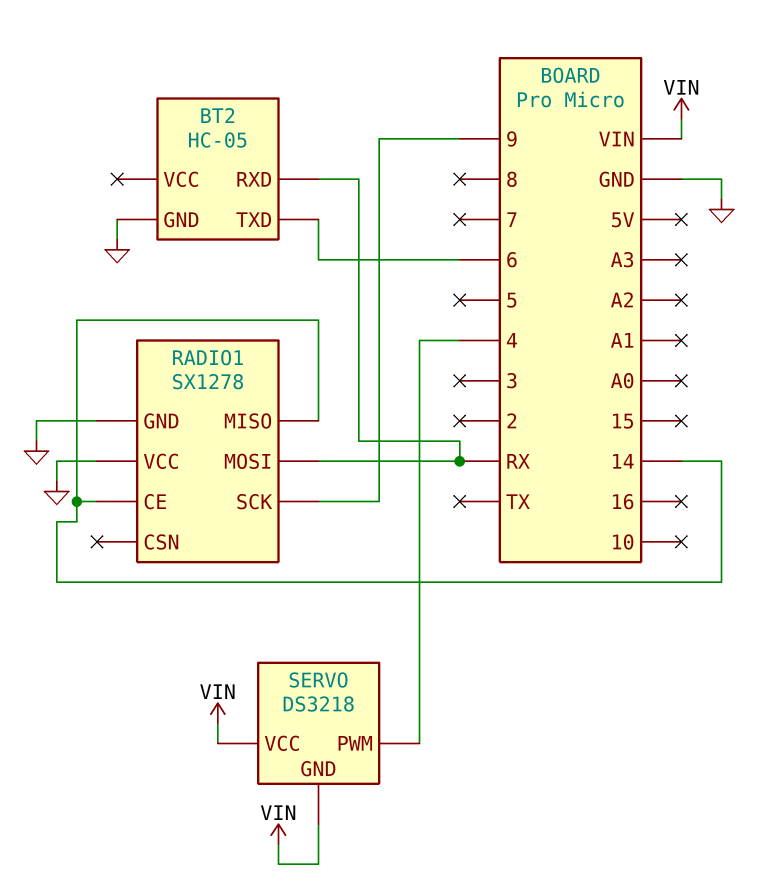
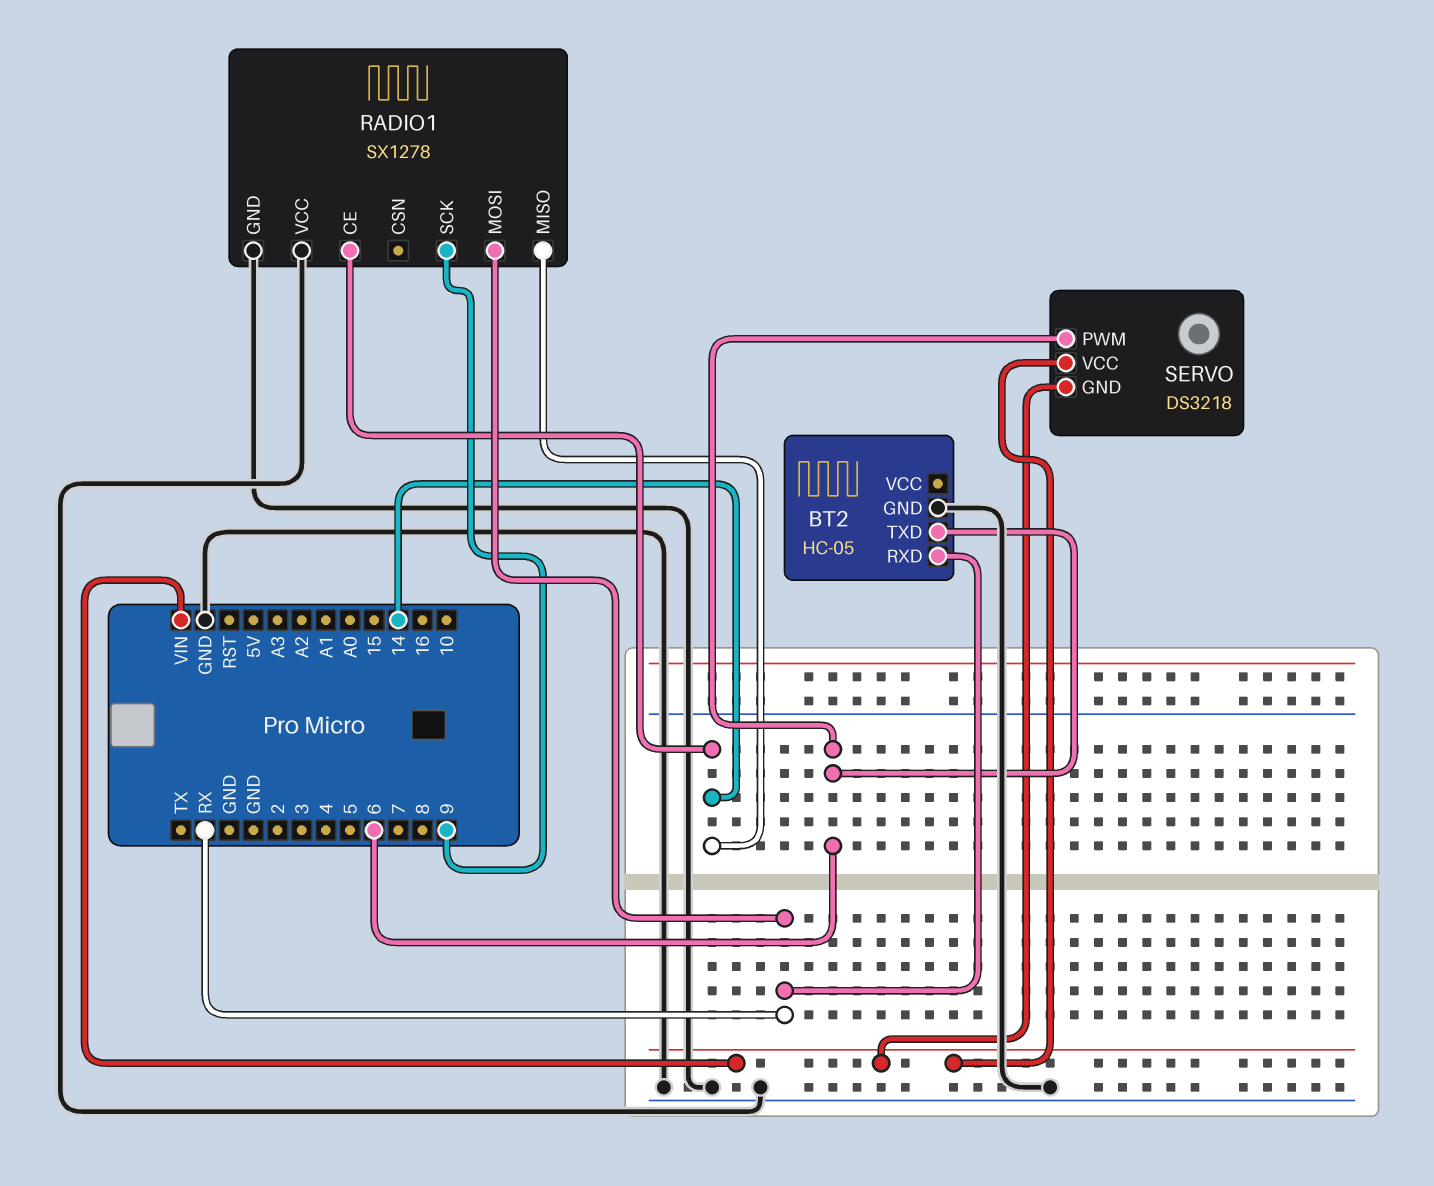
SERVO pin PWM: 4 -> 6

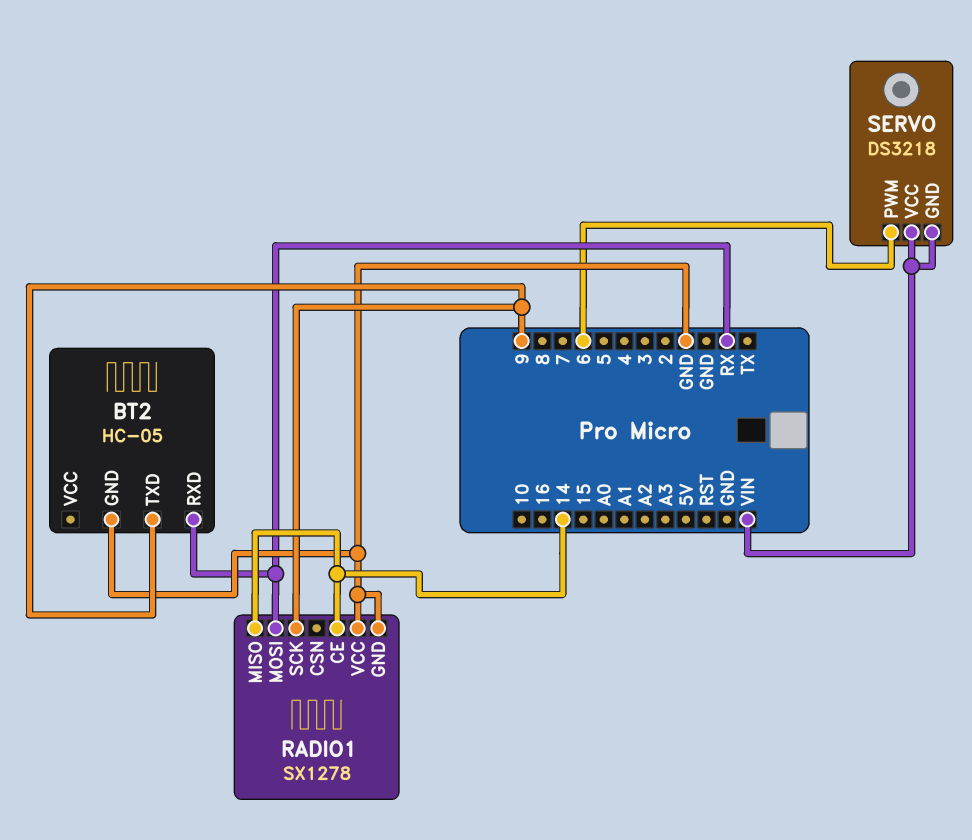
BT2 pin TXD: 6 -> 9

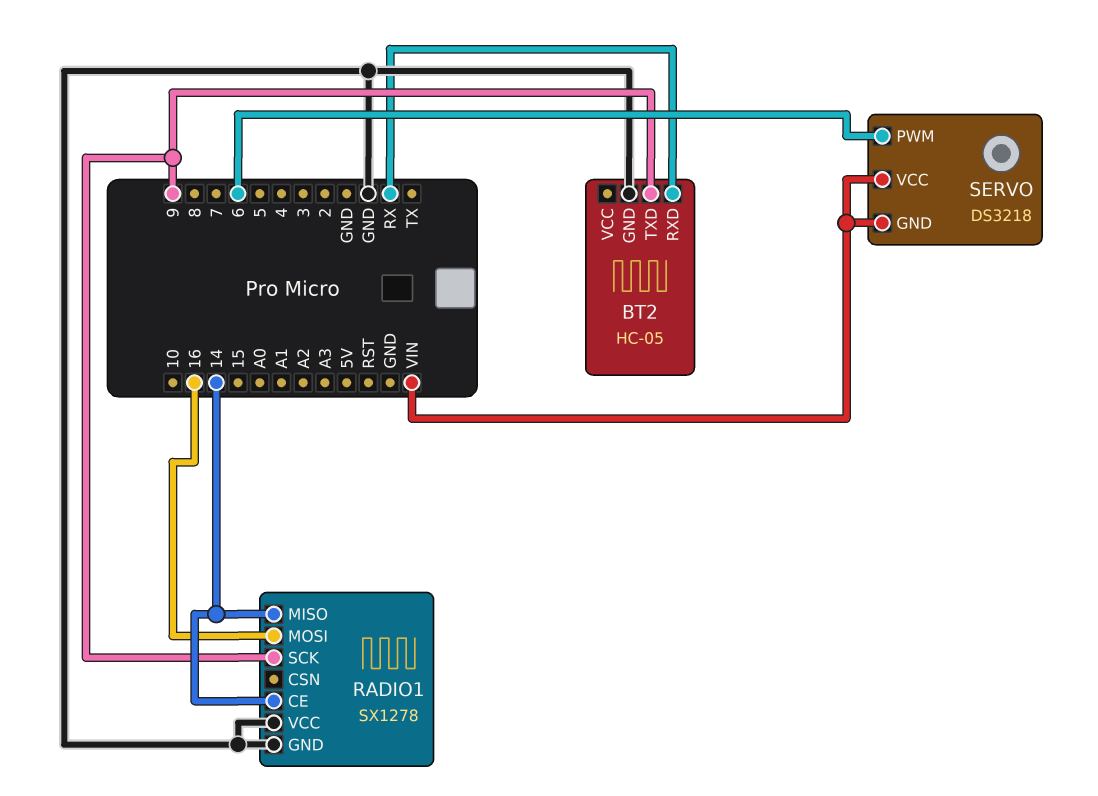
RADIO1 pin MOSI: RX -> 16

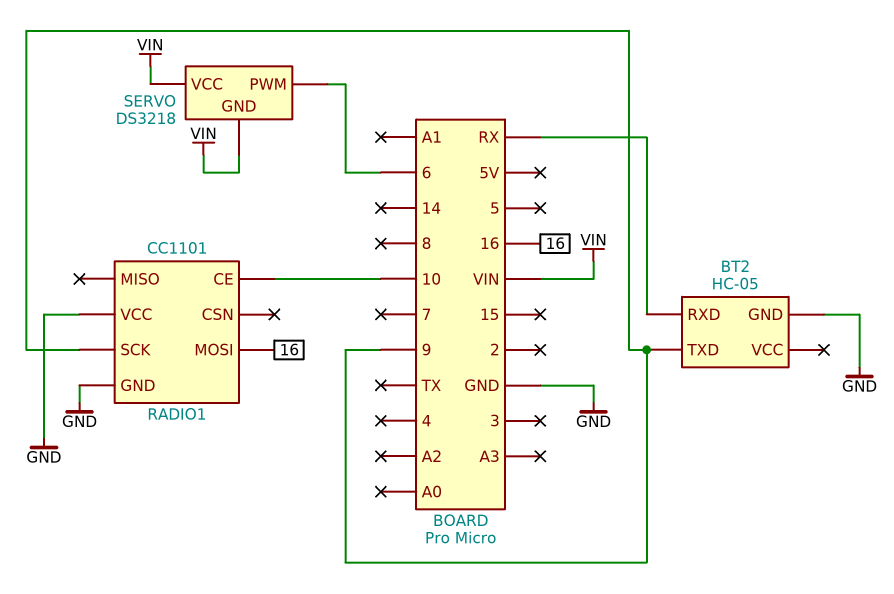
RADIO1: SX1278 -> CC1101
RADIO1 pin CE: 14 -> 10
RADIO1 pin MISO: 14 -> none

